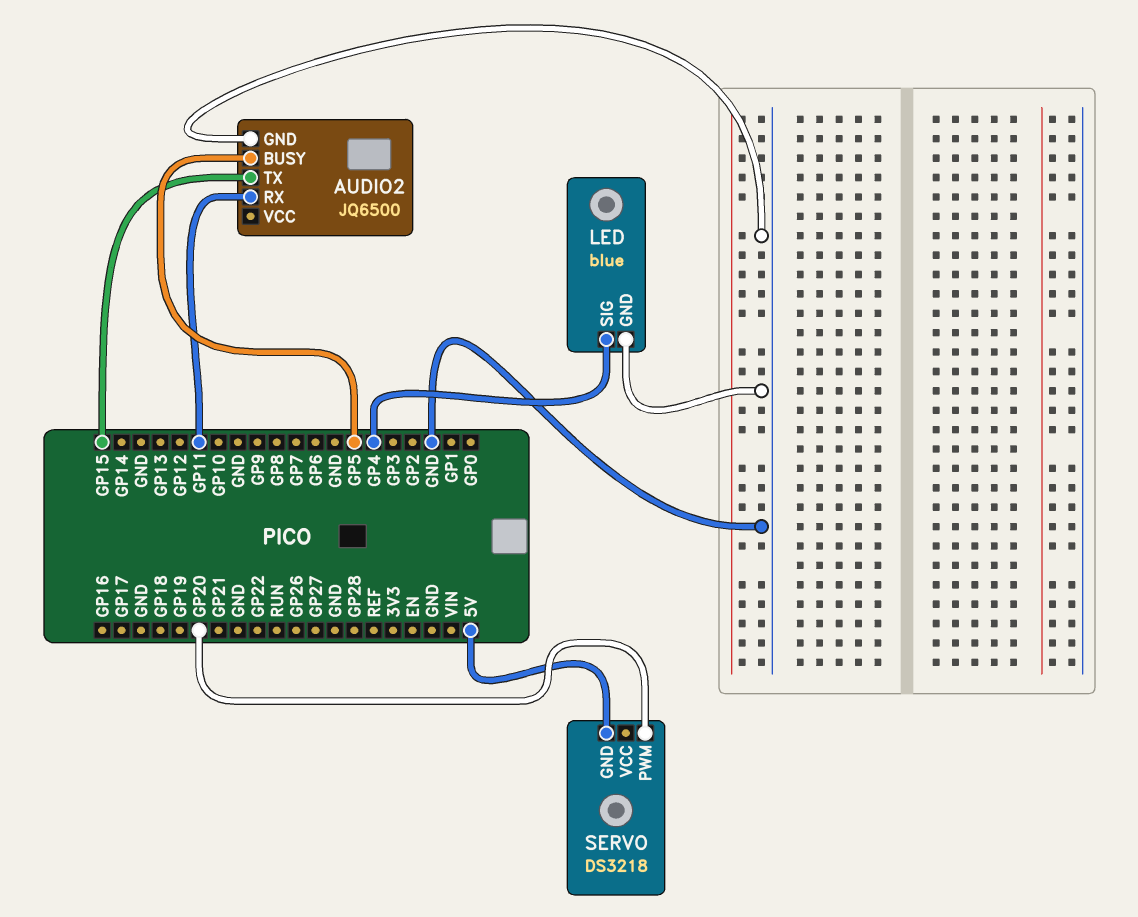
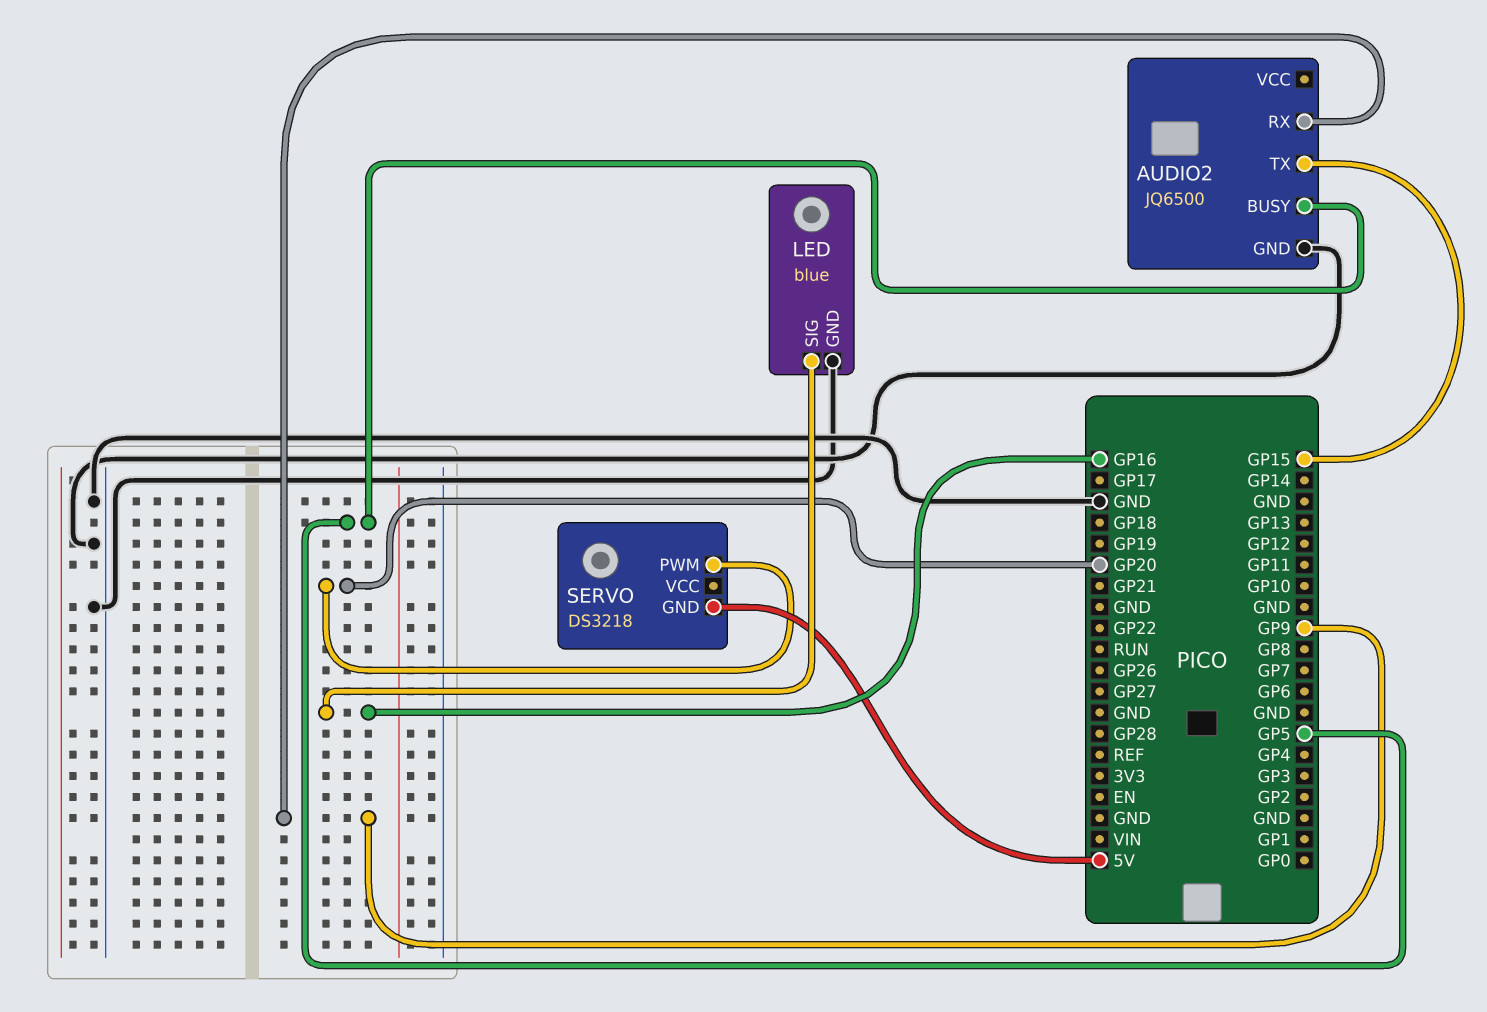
AUDIO2 pin RX: GP11 -> GP9
LED pin SIG: GP4 -> GP16

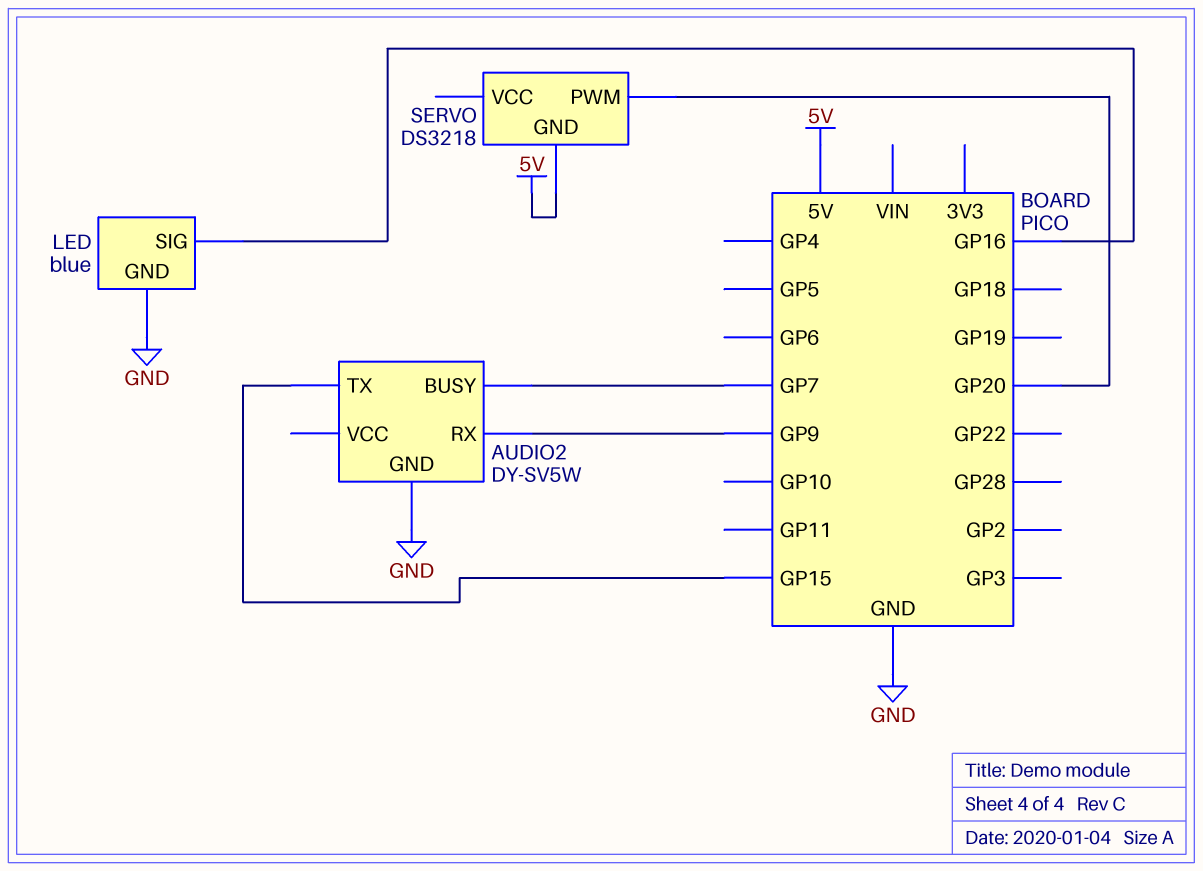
AUDIO2: JQ6500 -> DY-SV5W
AUDIO2 pin BUSY: GP5 -> GP7

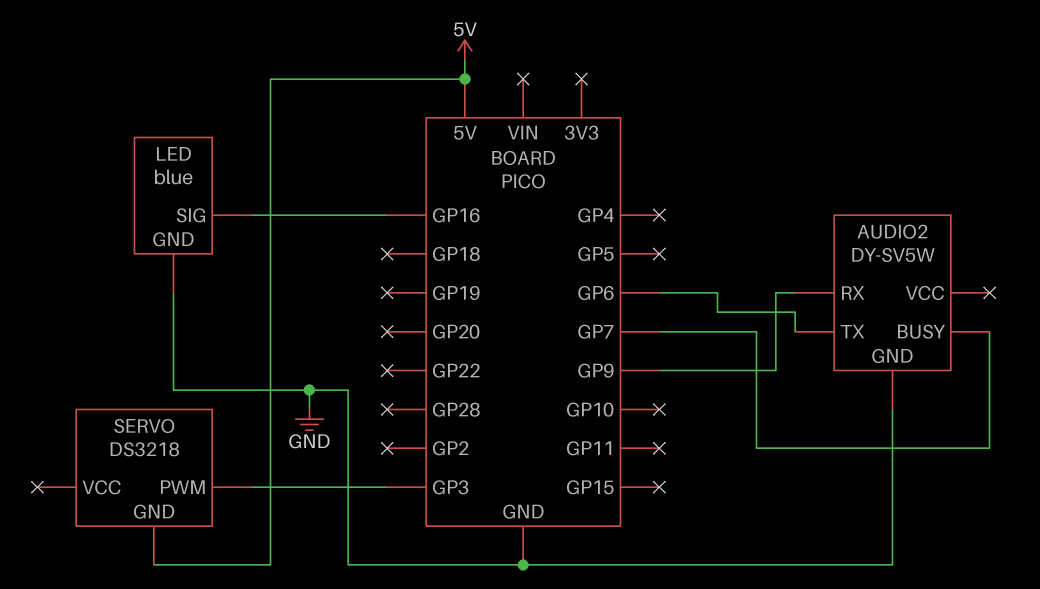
AUDIO2 pin TX: GP15 -> GP6
SERVO pin PWM: GP20 -> GP3

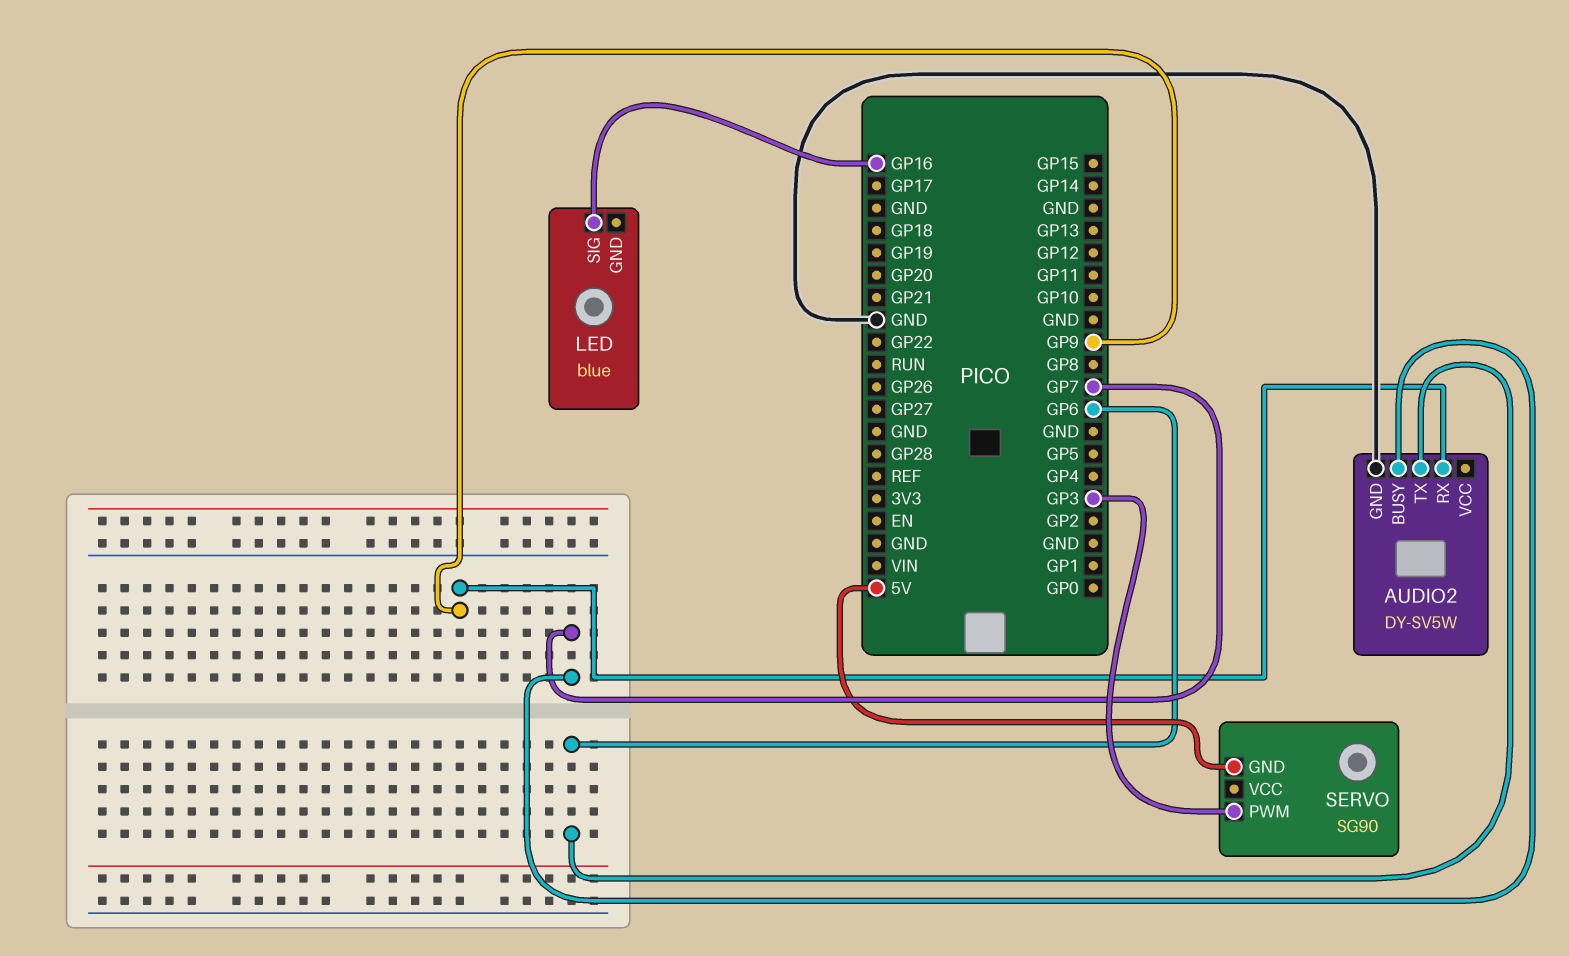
LED pin GND: GND -> none
SERVO: DS3218 -> SG90

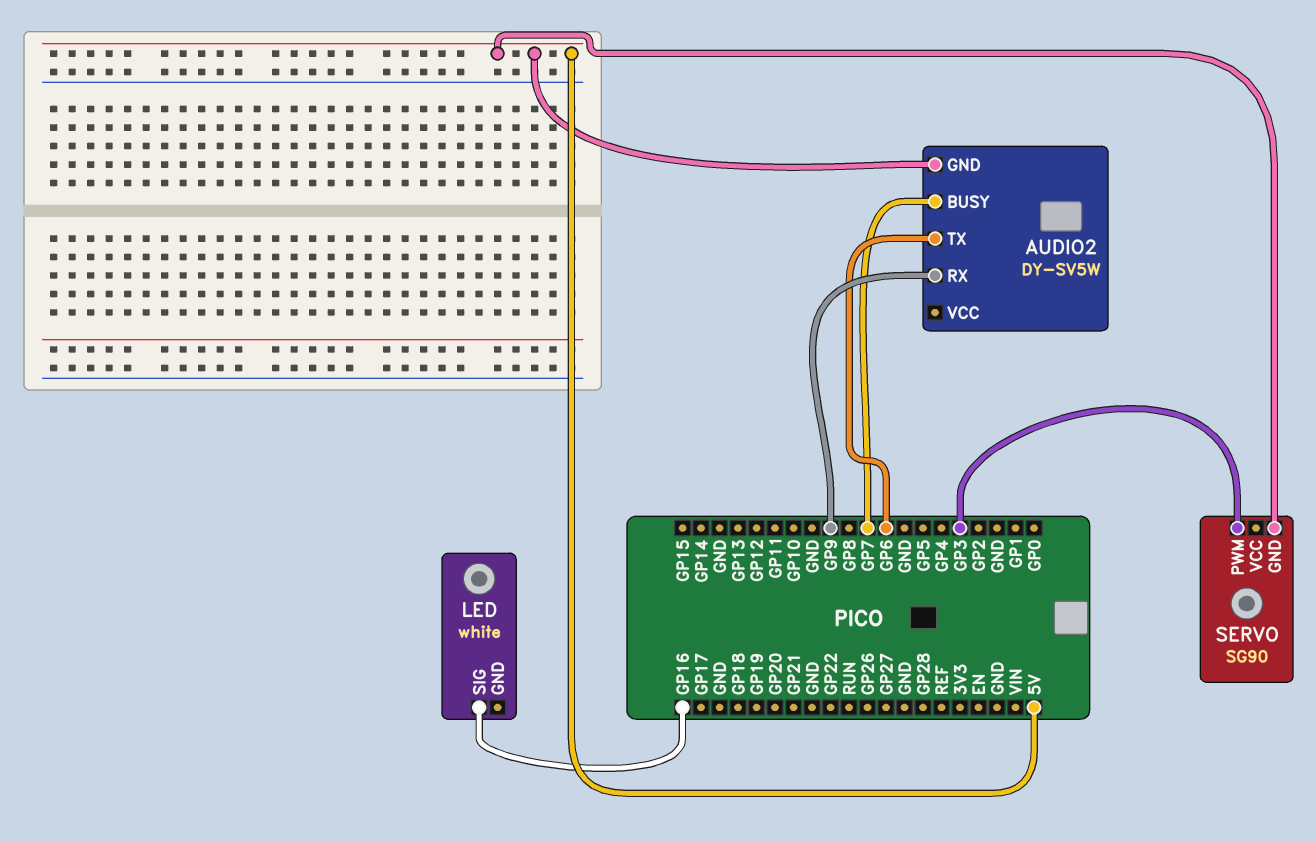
AUDIO2 pin GND: GND -> 5V
LED: blue -> white

